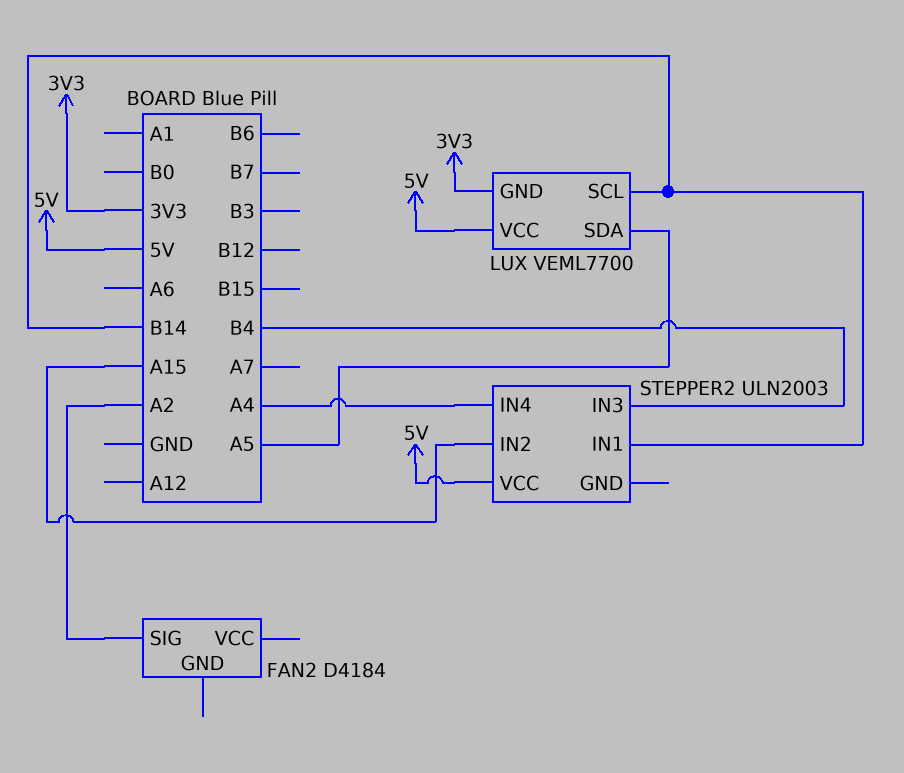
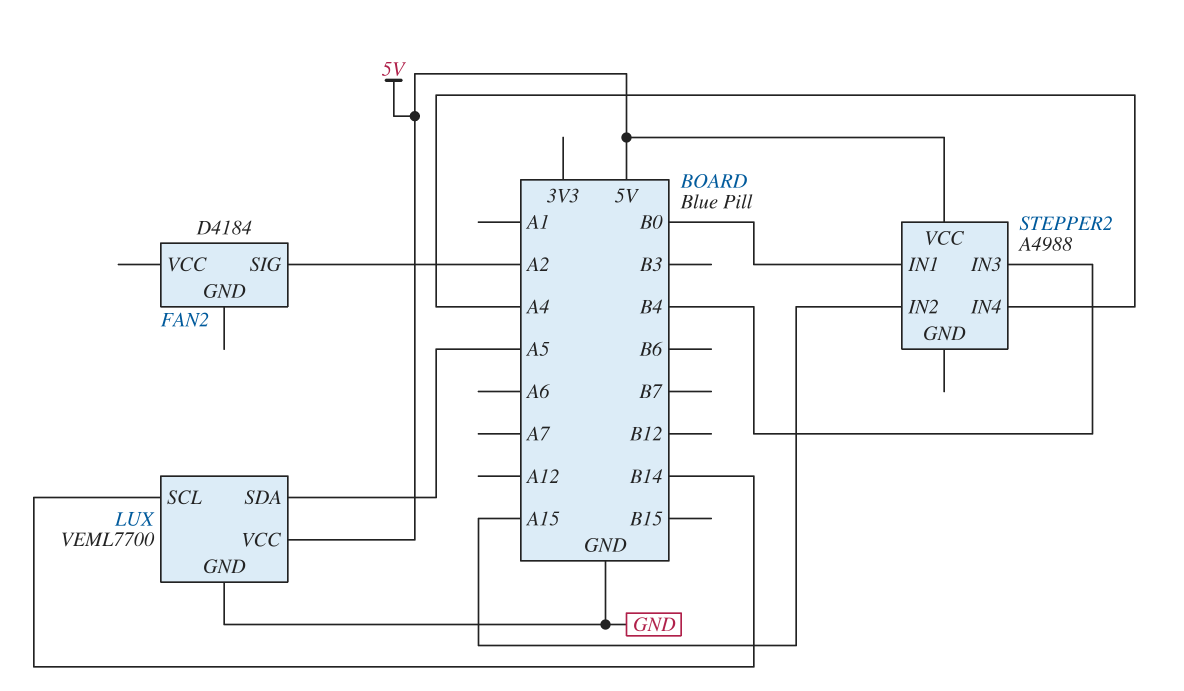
LUX pin GND: 3V3 -> GND
STEPPER2: ULN2003 -> A4988
STEPPER2 pin IN1: B14 -> B0

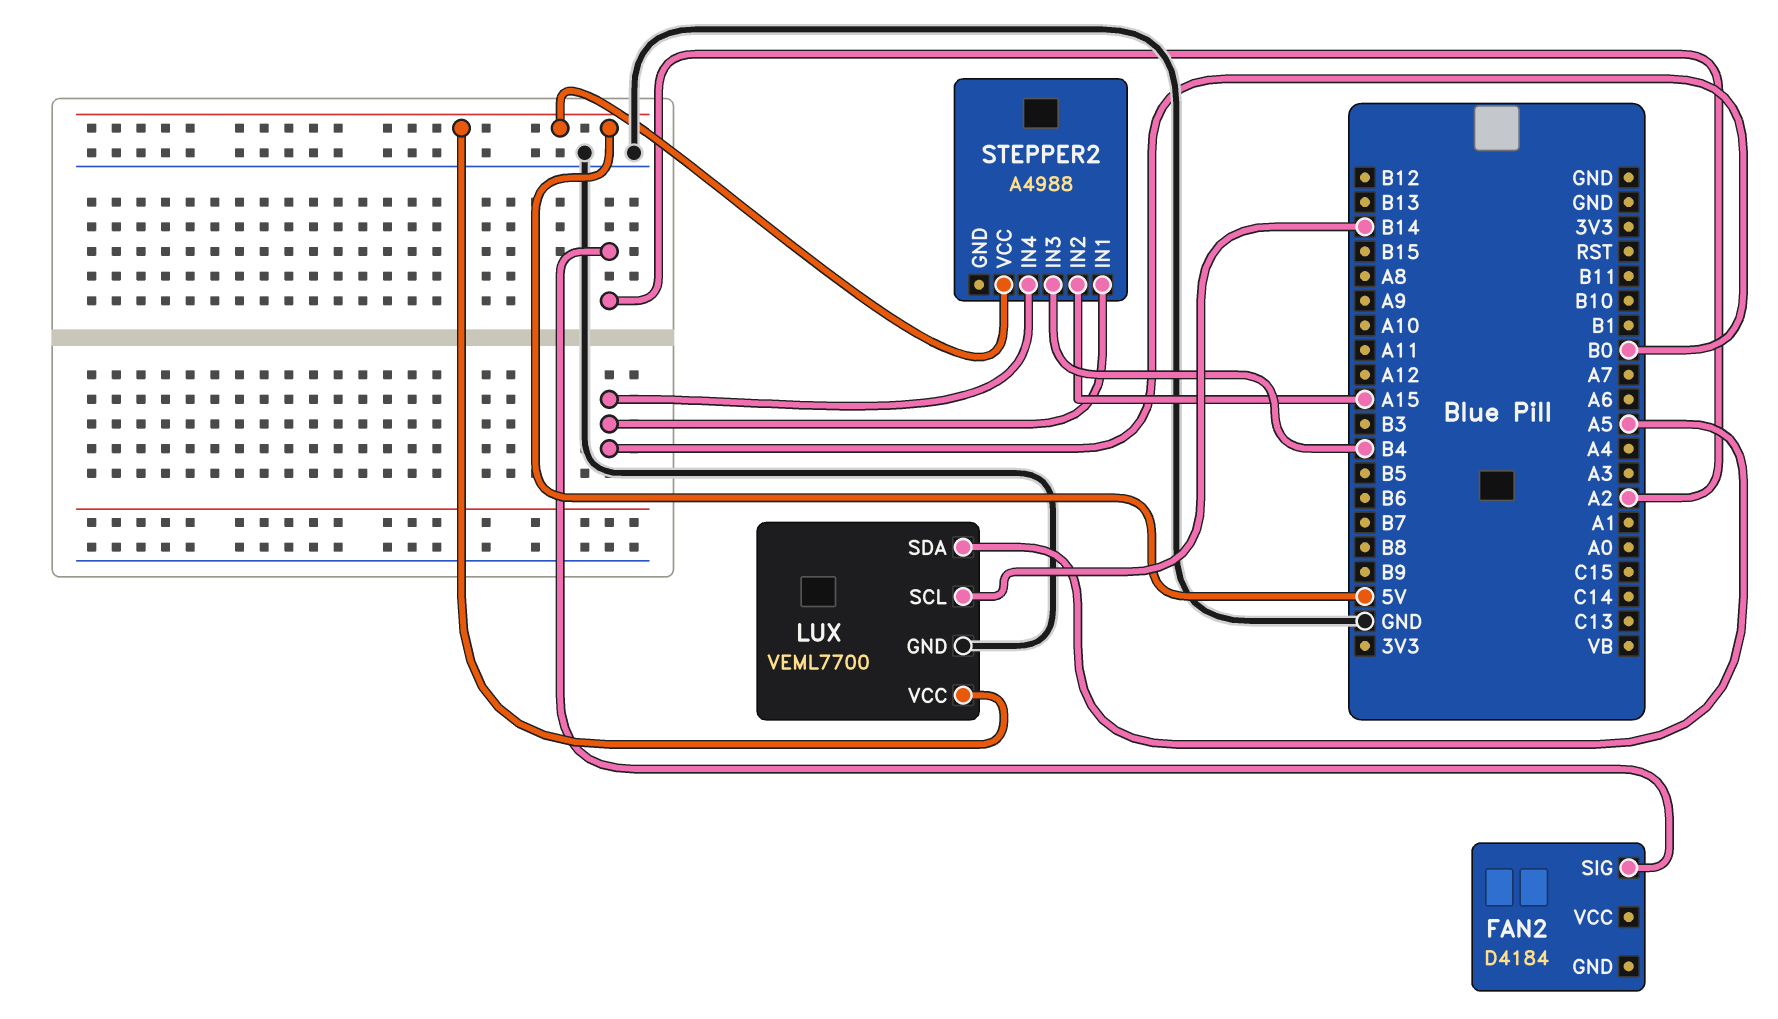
STEPPER2 pin IN4: A4 -> B0

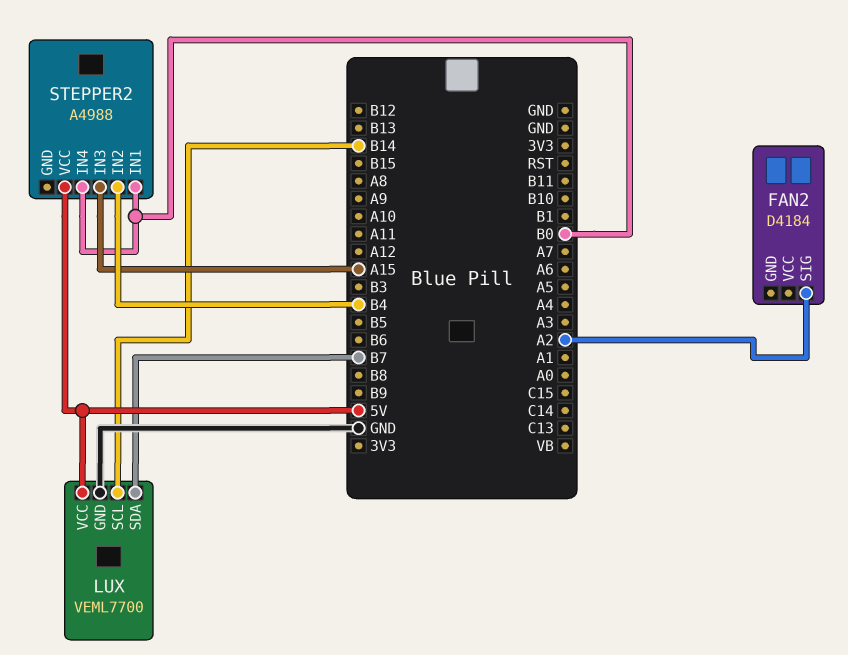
LUX pin SDA: A5 -> B7
STEPPER2 pin IN2: A15 -> B4
STEPPER2 pin IN3: B4 -> A15

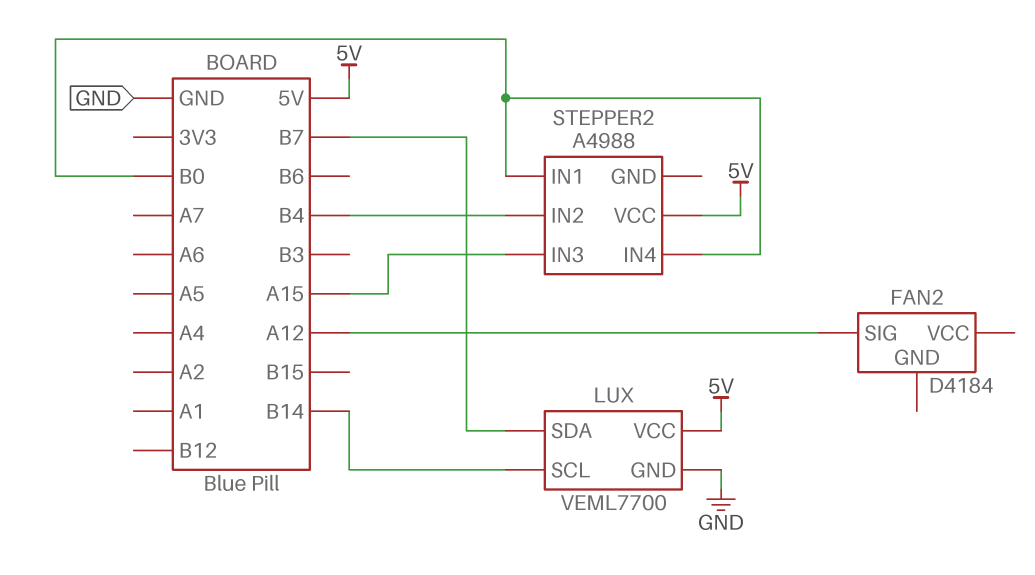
FAN2 pin SIG: A2 -> A12

